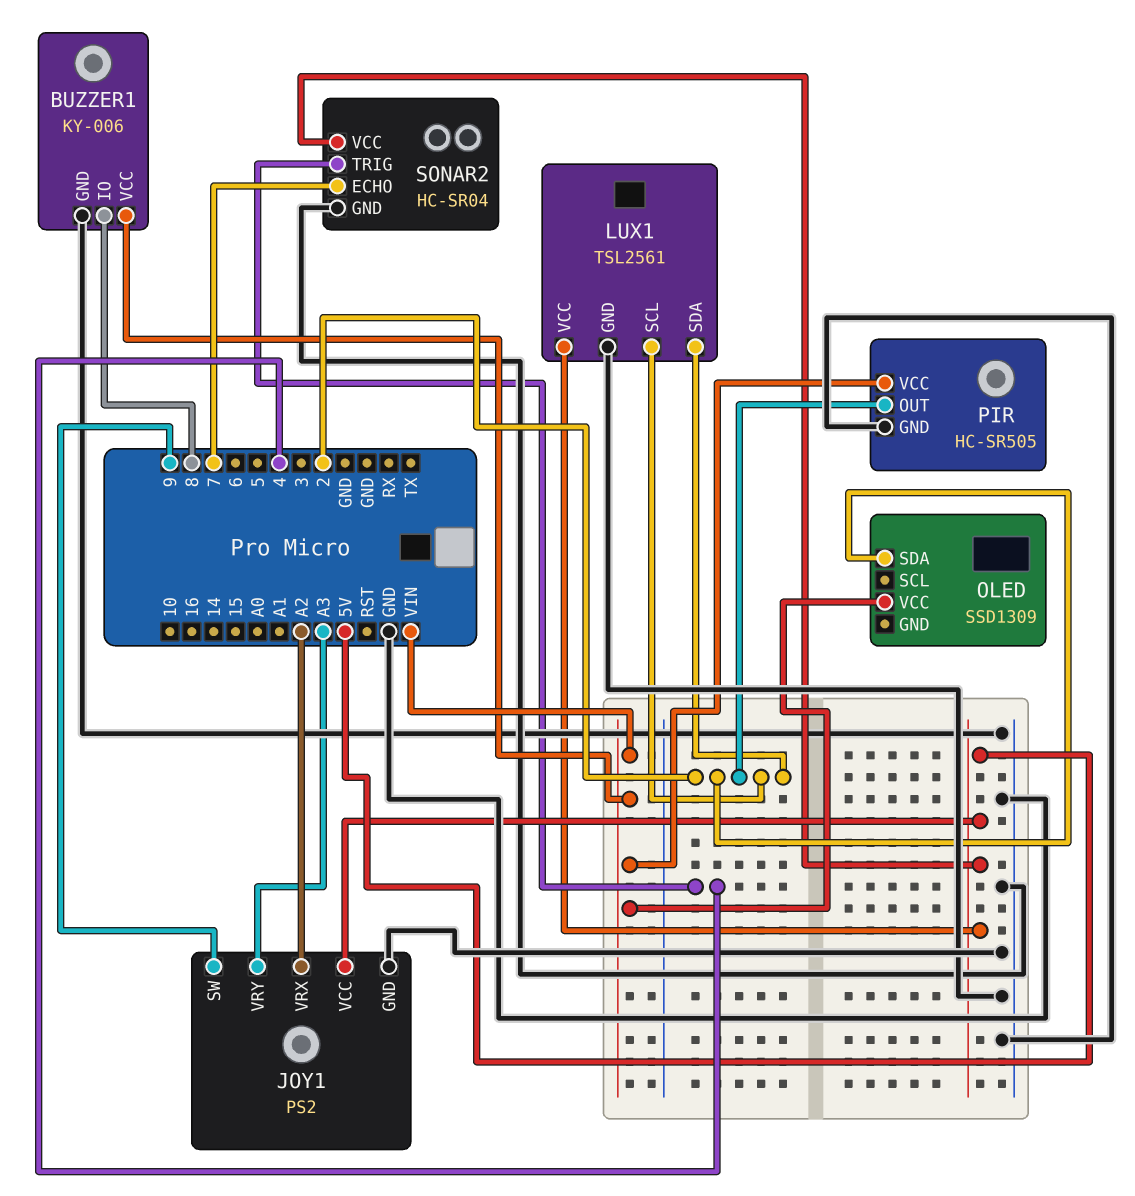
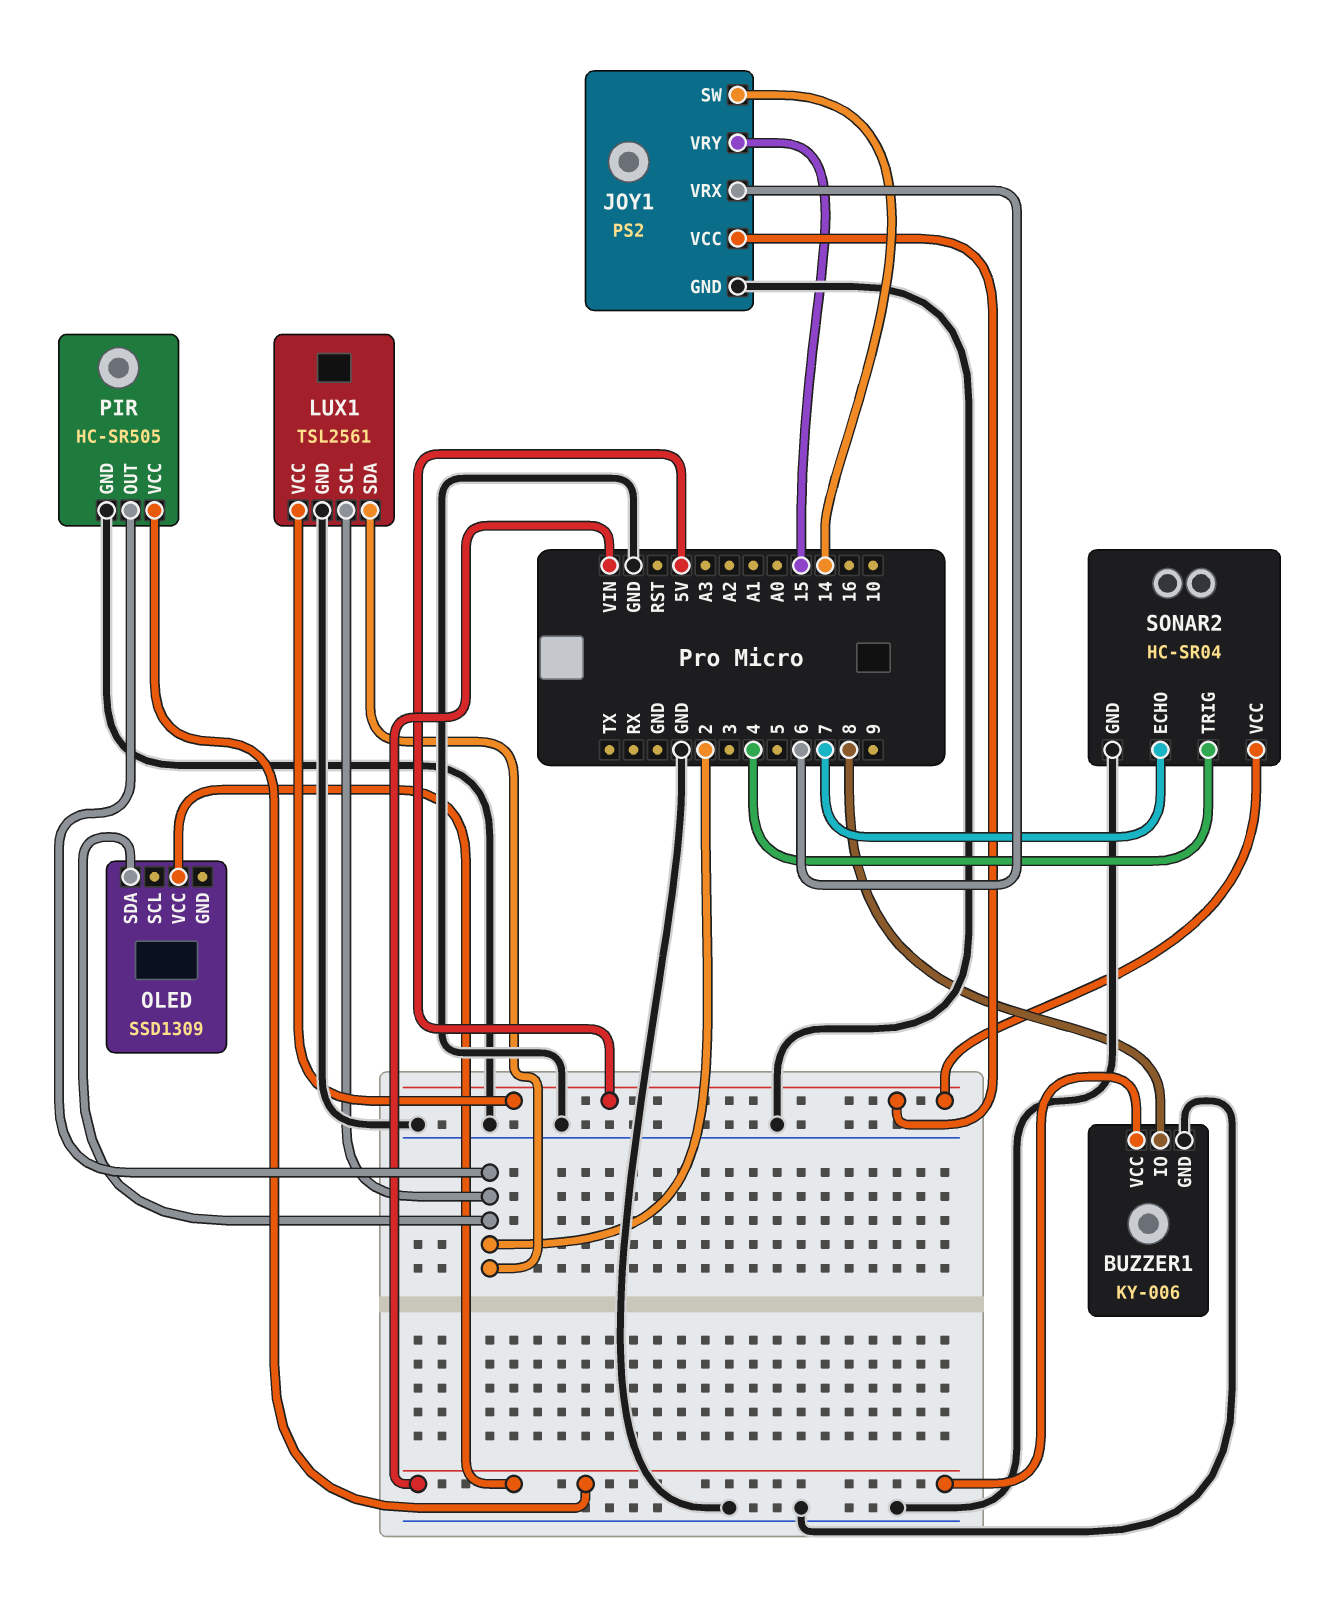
JOY1 pin SW: 9 -> 14
JOY1 pin VRX: A2 -> 6
JOY1 pin VRY: A3 -> 15

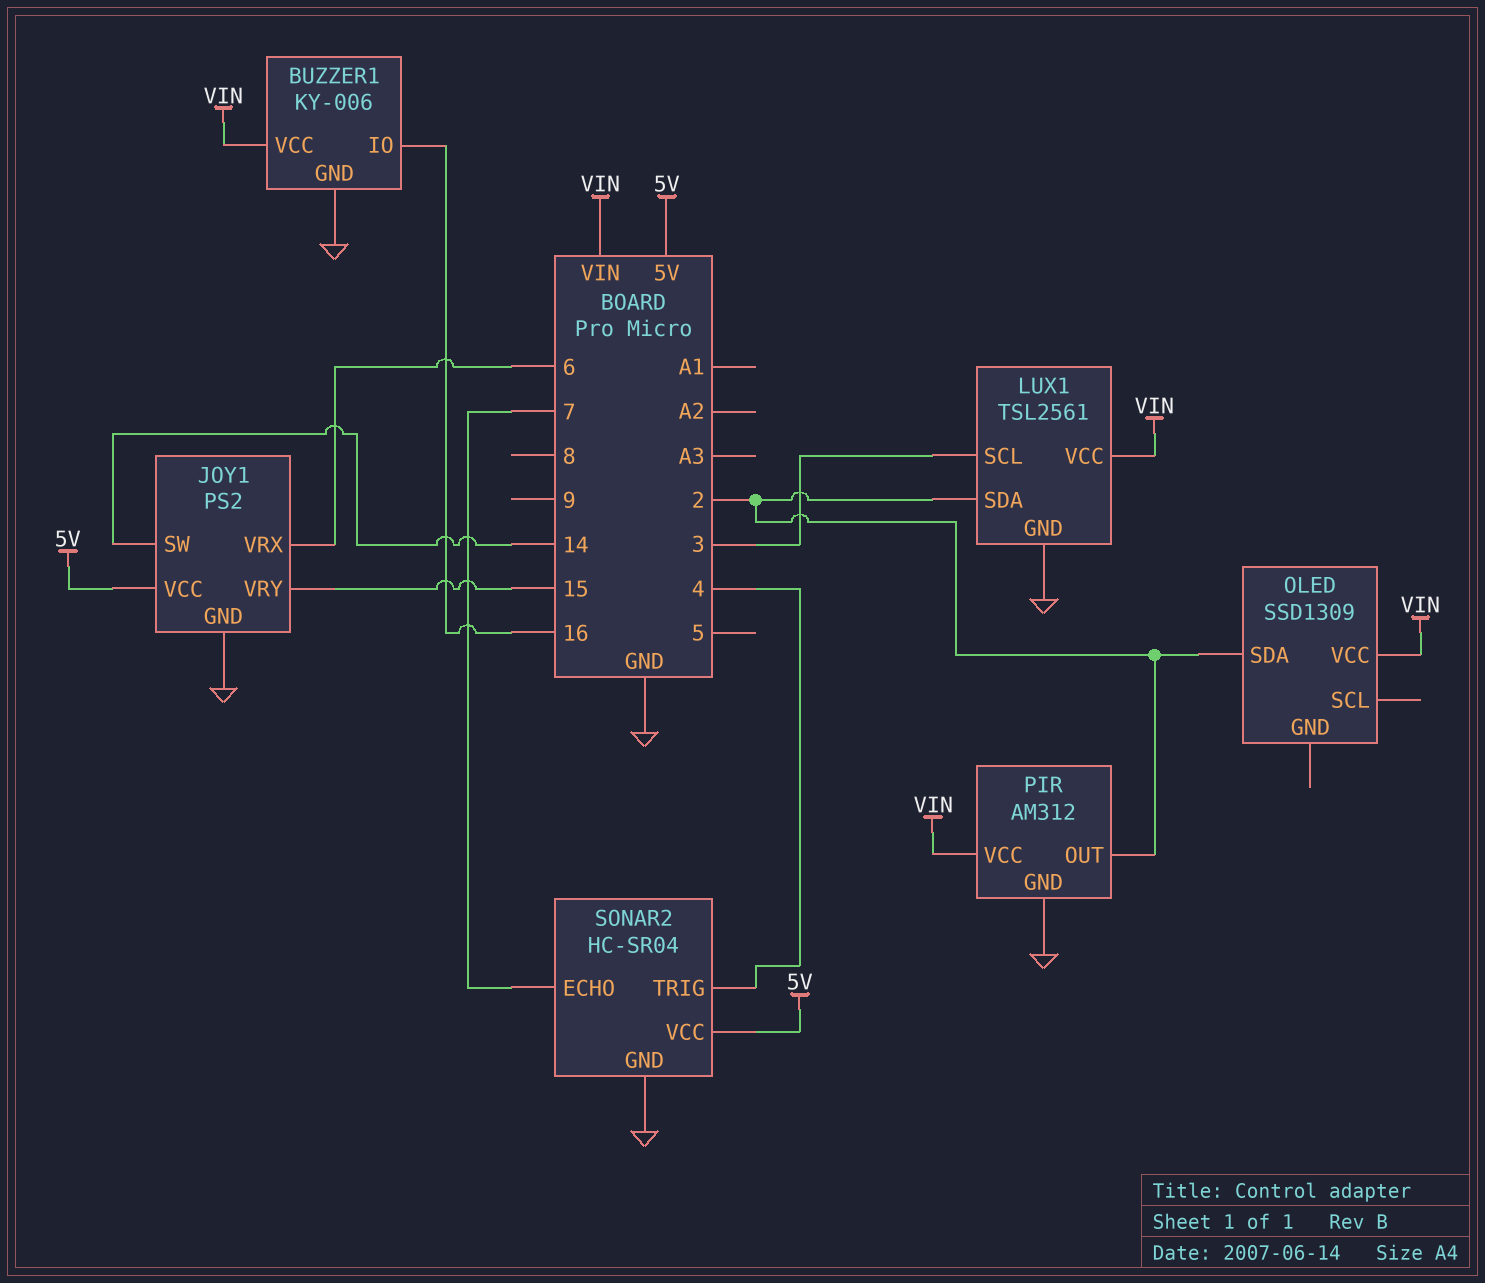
BUZZER1 pin IO: 8 -> 16
LUX1 pin SCL: 2 -> 3
LUX1 pin VCC: 5V -> VIN
PIR: HC-SR505 -> AM312

